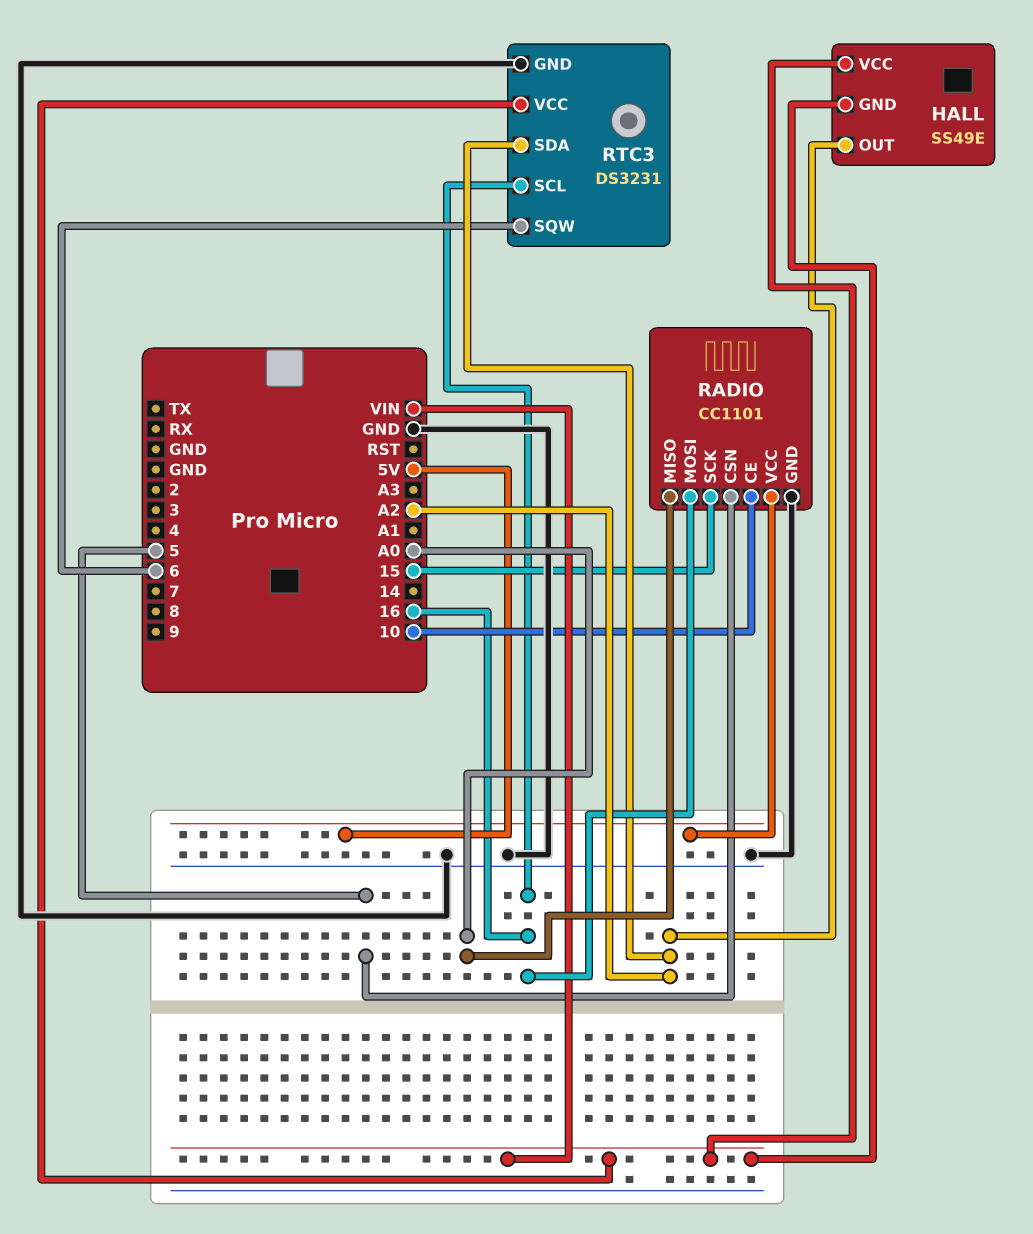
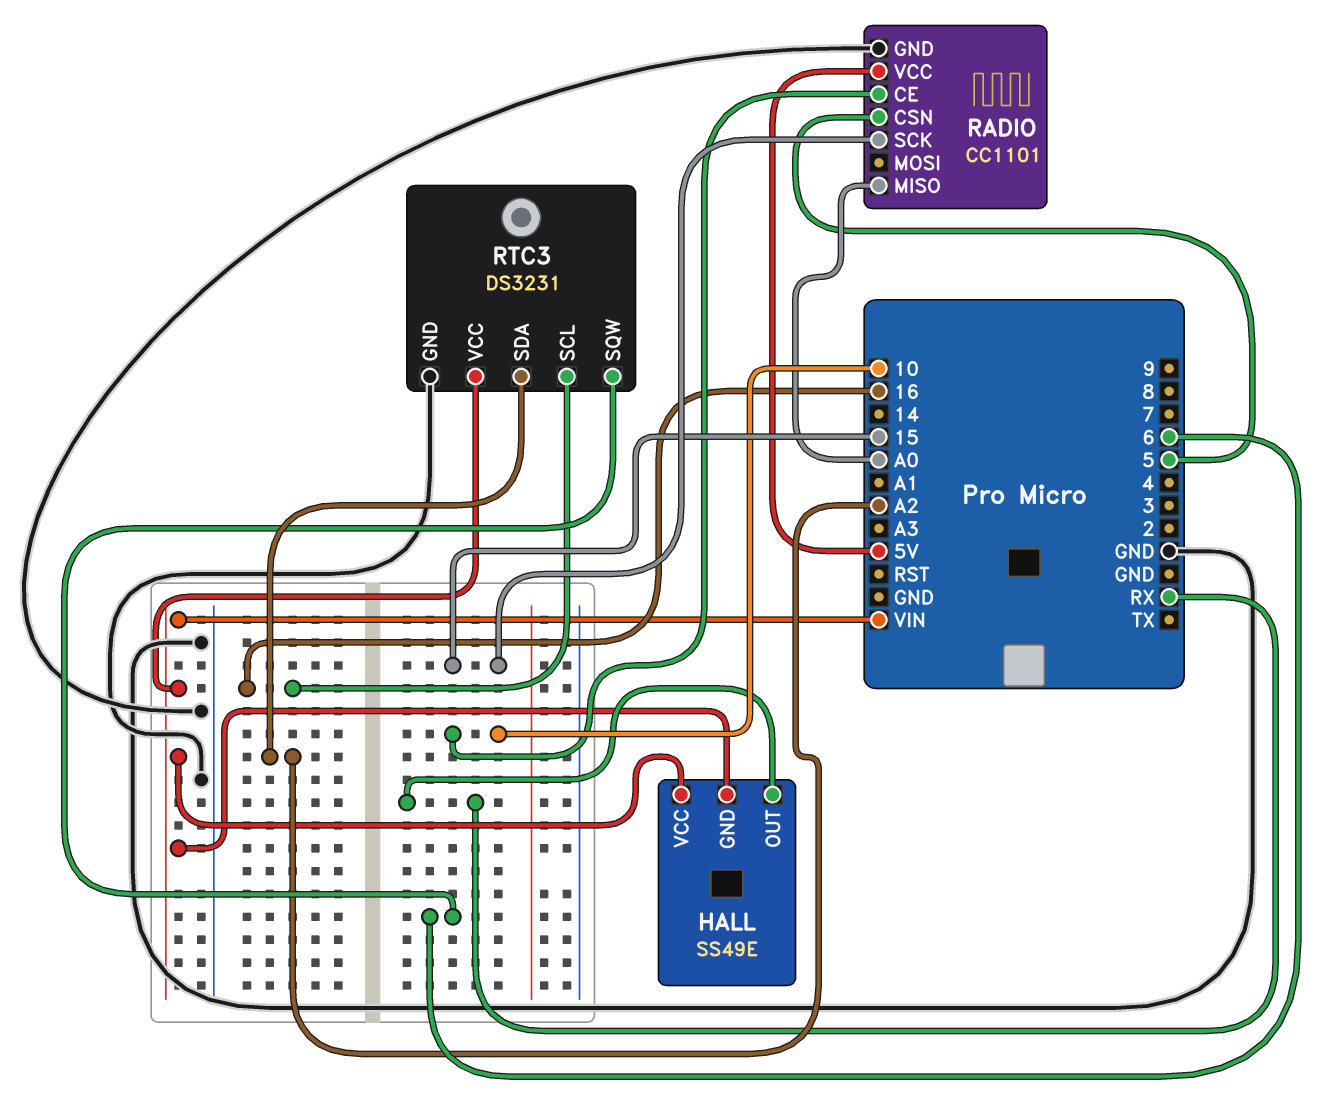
HALL pin OUT: A2 -> RX
RADIO pin MOSI: 16 -> none

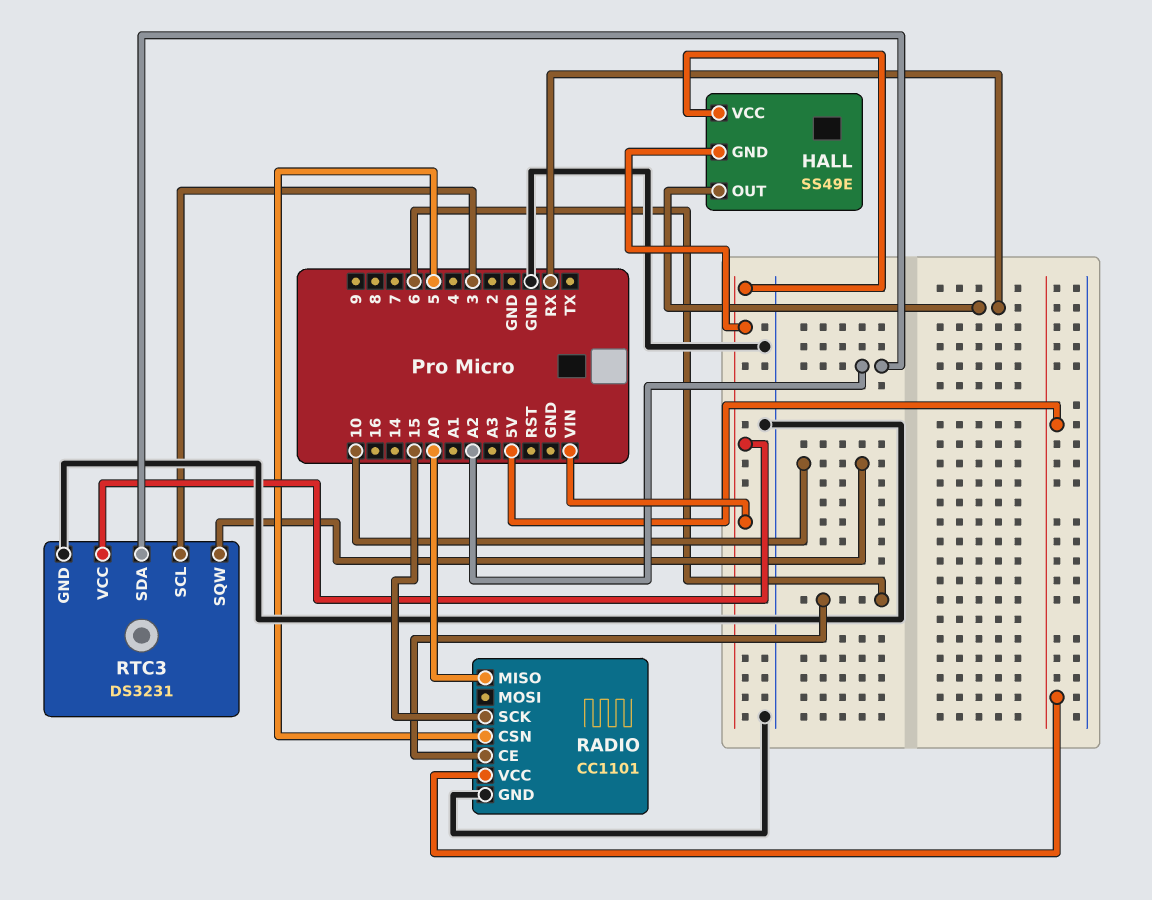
RADIO pin CE: 10 -> 6
RTC3 pin SCL: 16 -> 3
RTC3 pin SQW: 6 -> 10

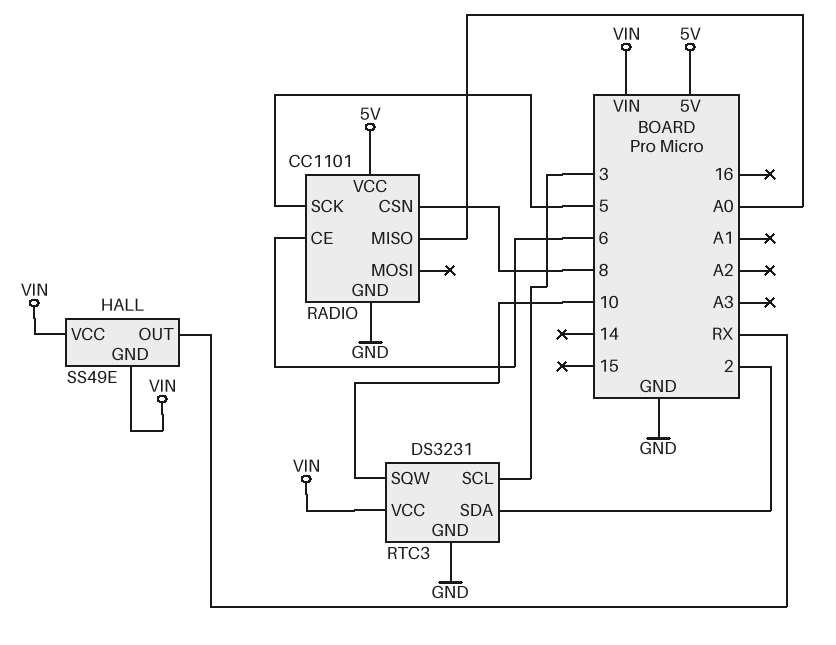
RADIO pin CSN: 5 -> 8
RADIO pin SCK: 15 -> 5
RTC3 pin SDA: A2 -> 2

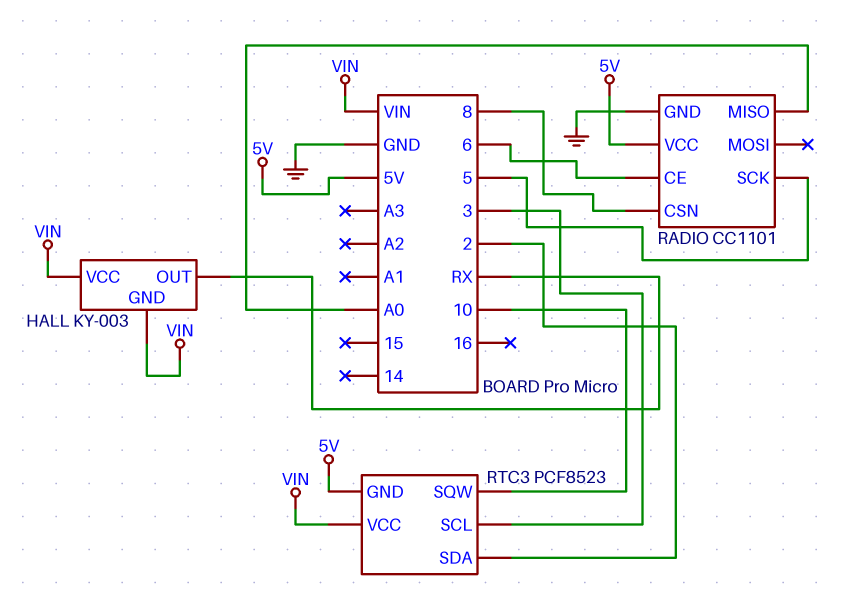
HALL: SS49E -> KY-003
RTC3: DS3231 -> PCF8523
RTC3 pin GND: GND -> 5V

